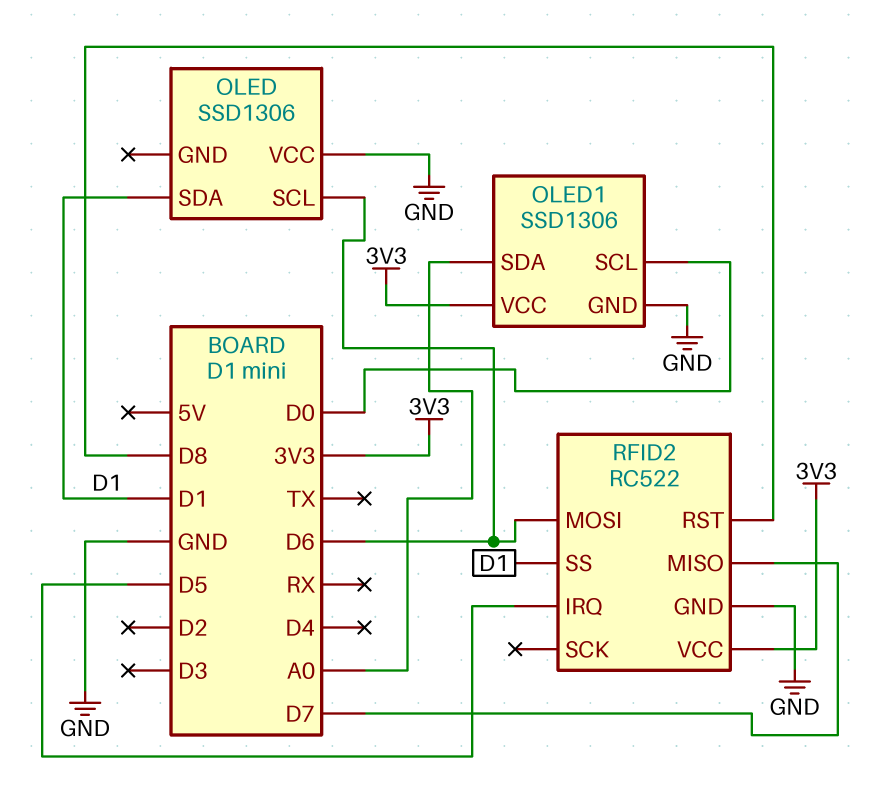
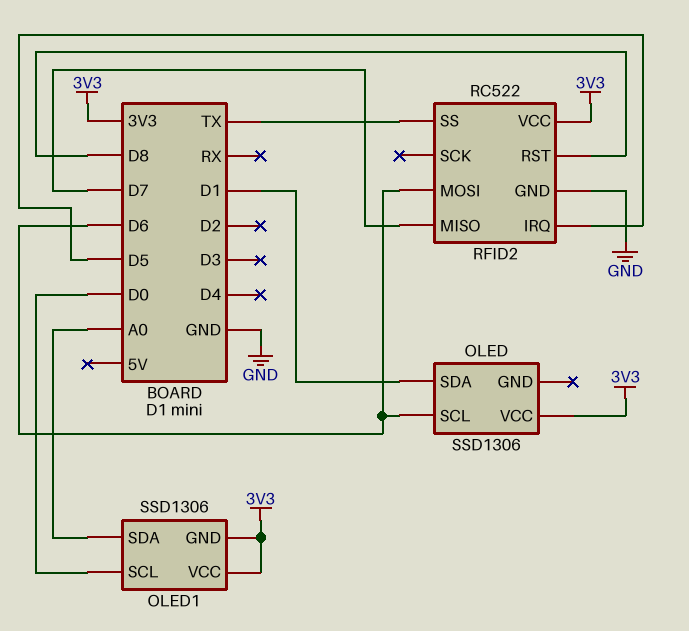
OLED pin VCC: GND -> 3V3
OLED1 pin GND: GND -> 3V3
RFID2 pin SS: D1 -> TX

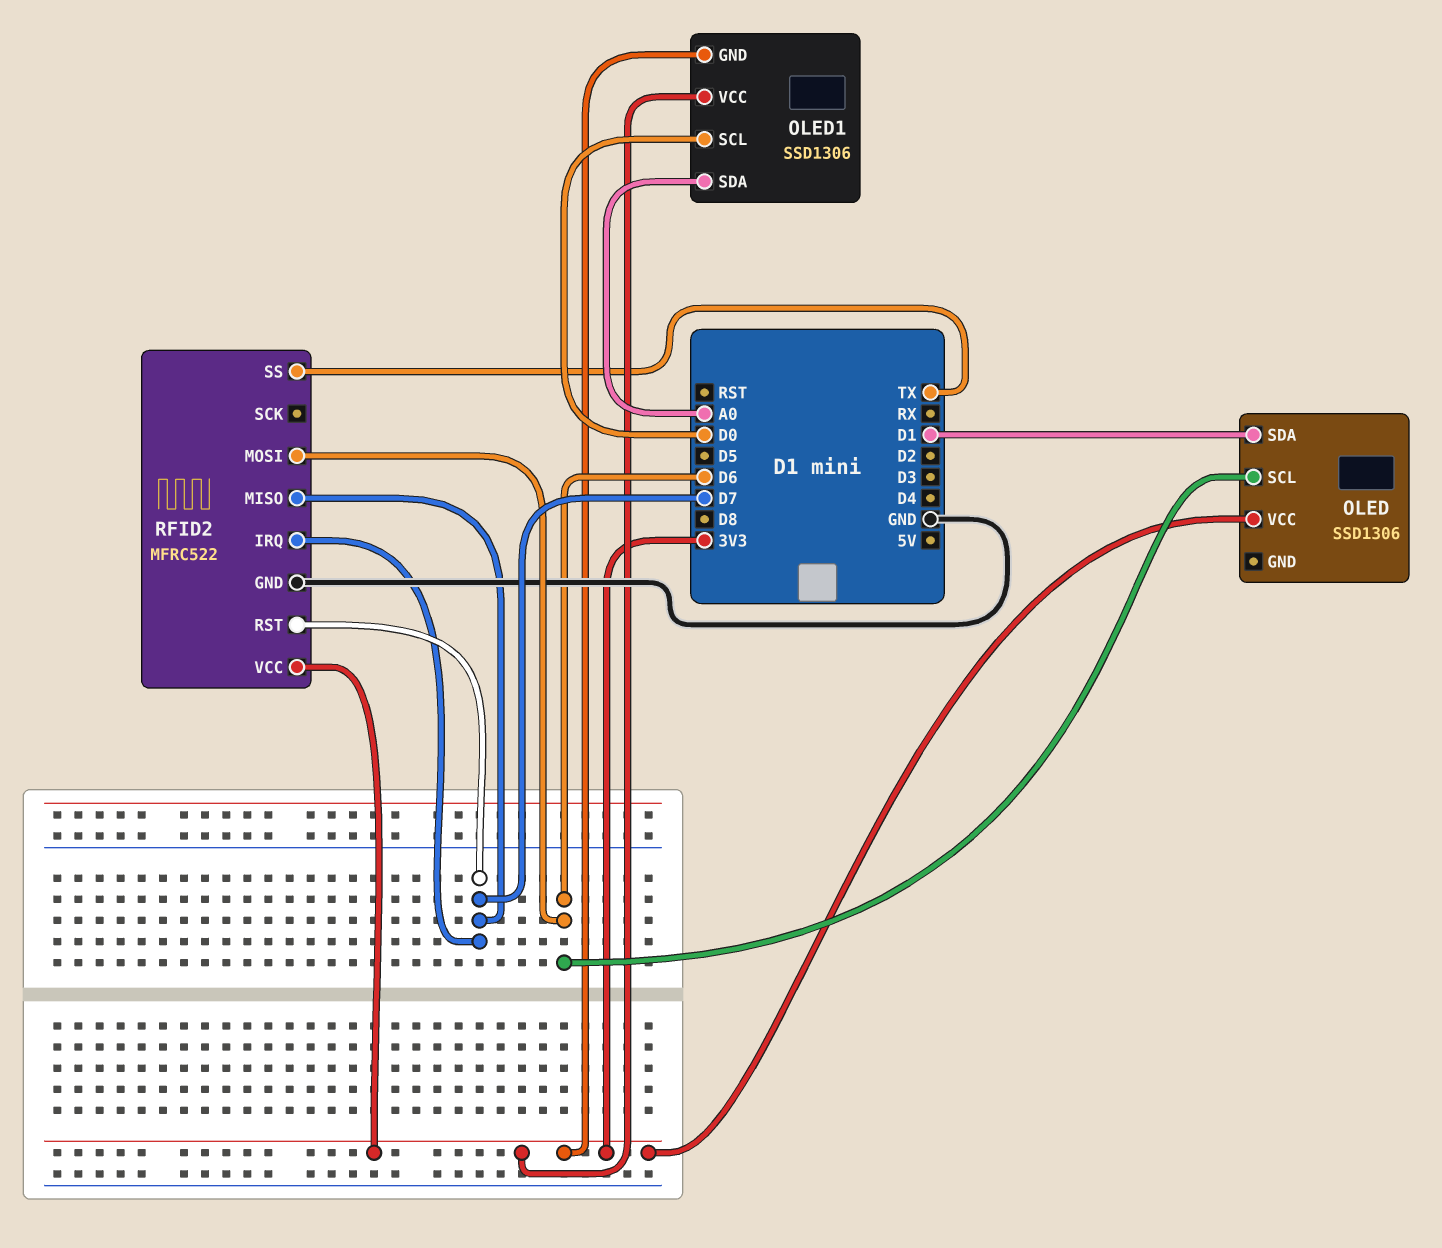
RFID2: RC522 -> MFRC522
RFID2 pin IRQ: D5 -> D7
RFID2 pin RST: D8 -> D7

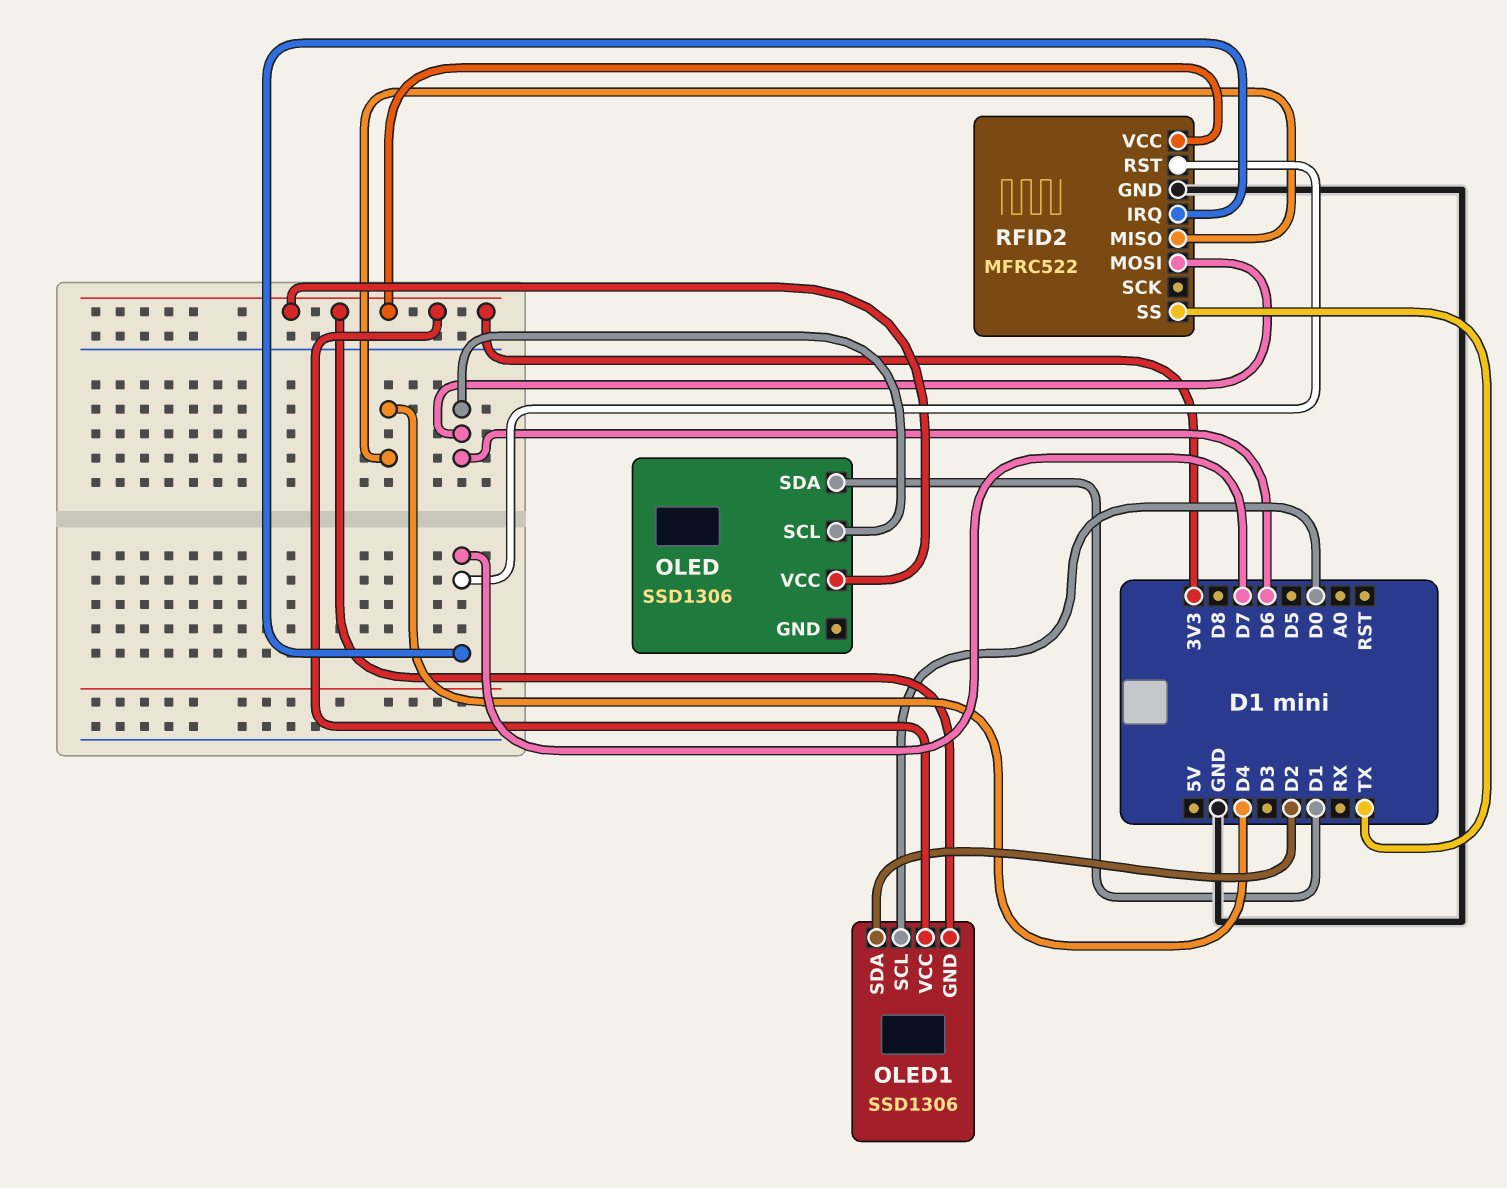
OLED1 pin SDA: A0 -> D2
RFID2 pin MISO: D7 -> D4

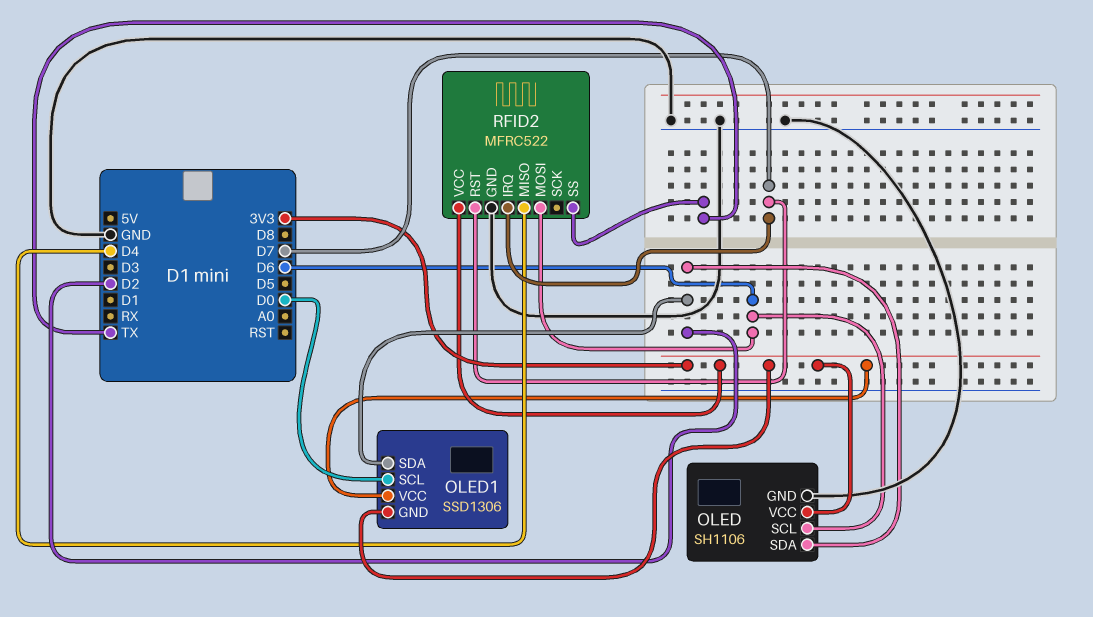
OLED: SSD1306 -> SH1106
OLED pin GND: none -> GND
OLED pin SDA: D1 -> D2

